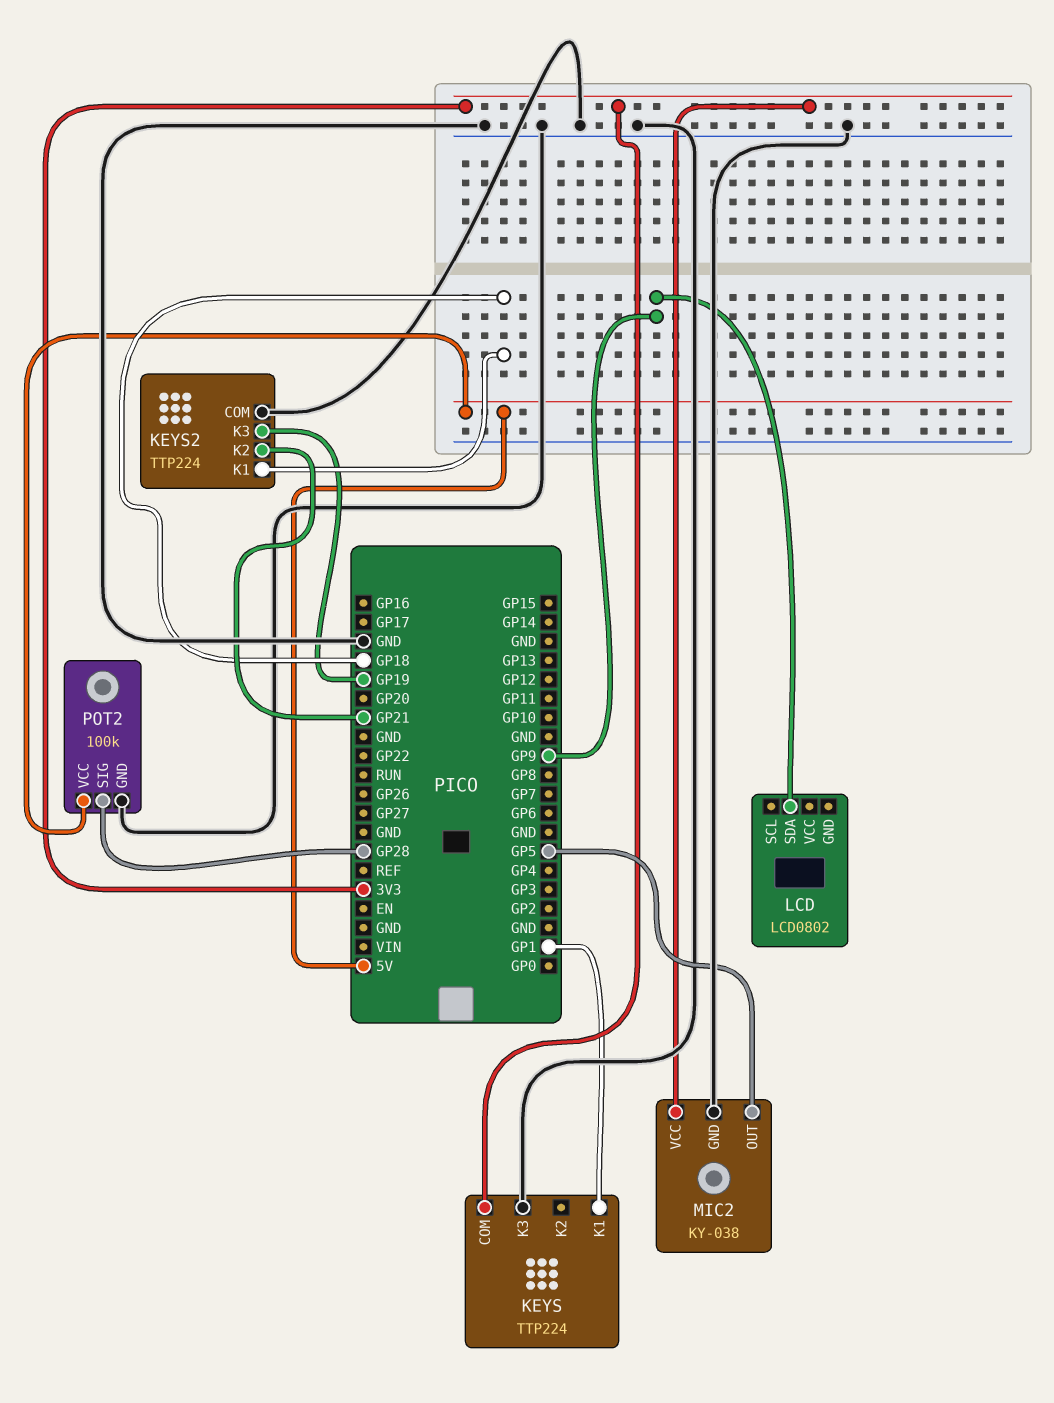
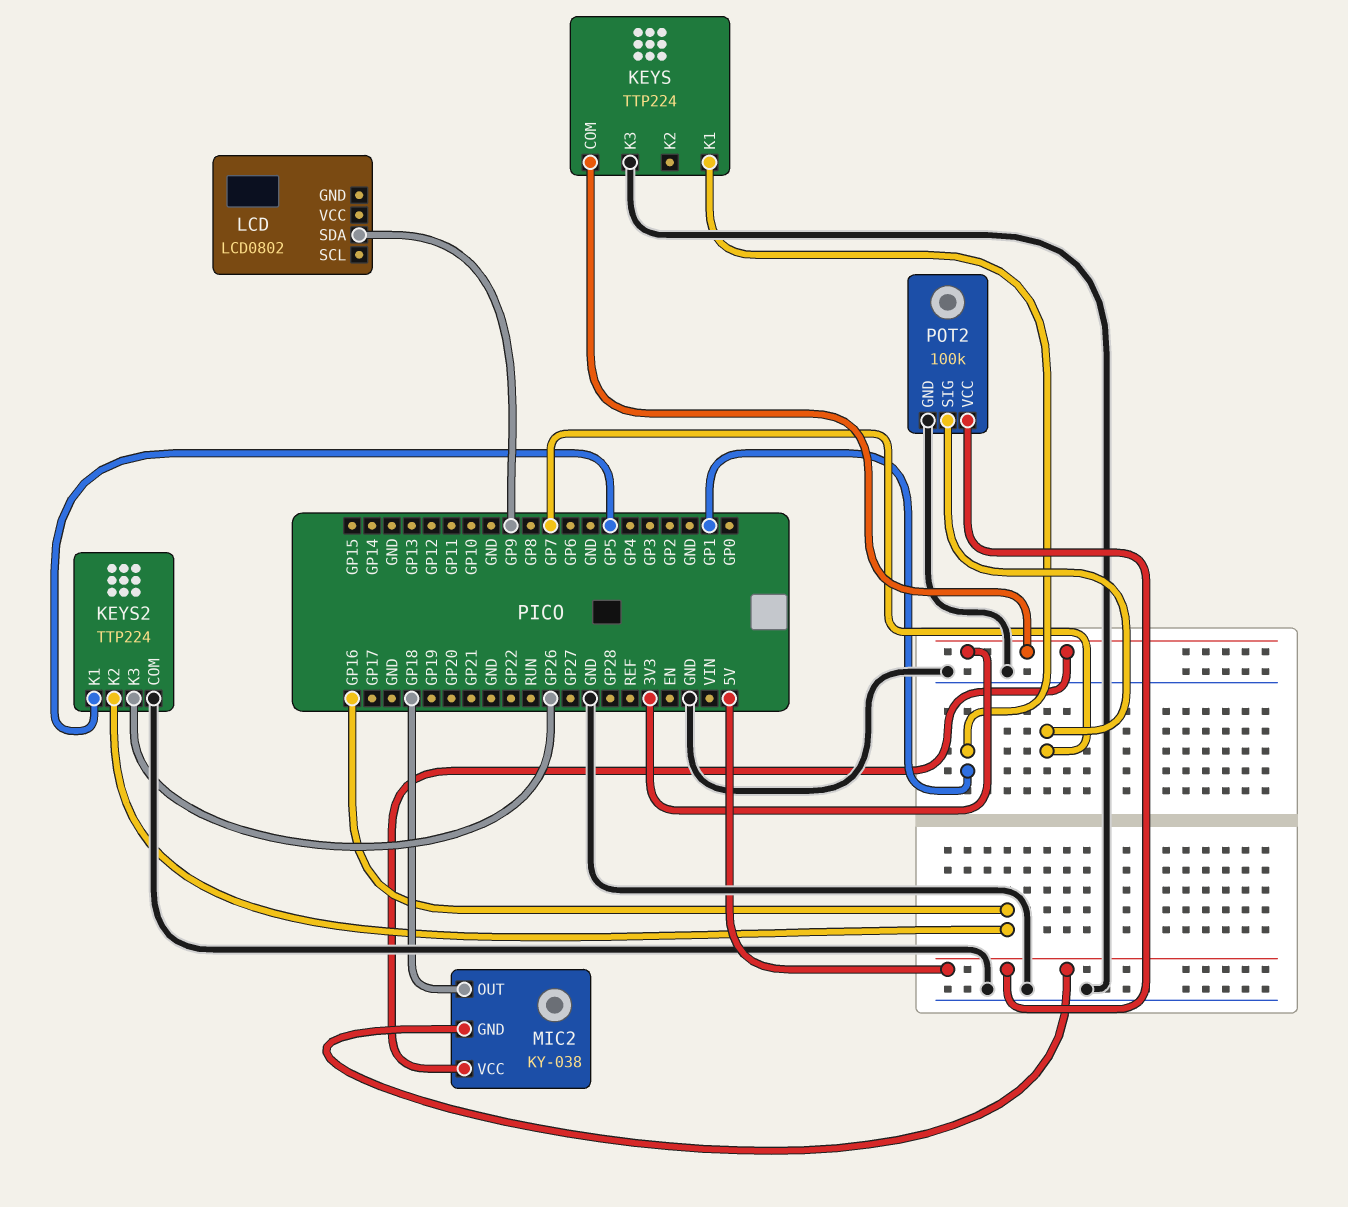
KEYS2 pin K1: GP18 -> GP5
KEYS2 pin K2: GP21 -> GP16
KEYS2 pin K3: GP19 -> GP26
MIC2 pin GND: GND -> 5V
MIC2 pin OUT: GP5 -> GP18
POT2 pin SIG: GP28 -> GP7

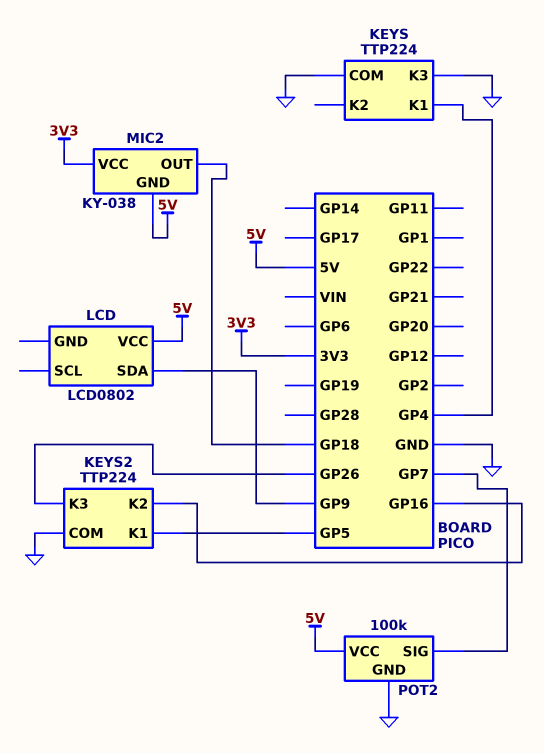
KEYS pin COM: 3V3 -> GND
KEYS pin K1: GP1 -> GP4
LCD pin VCC: none -> 5V

